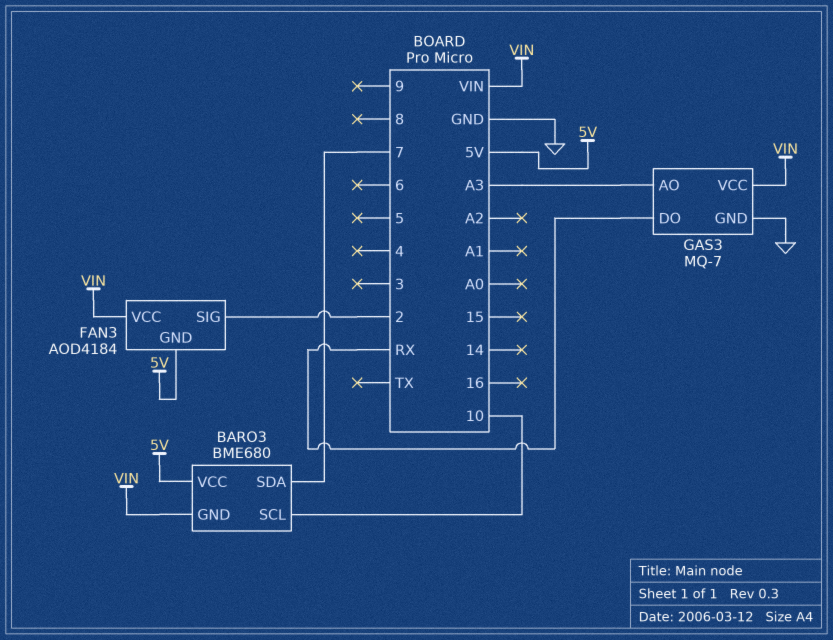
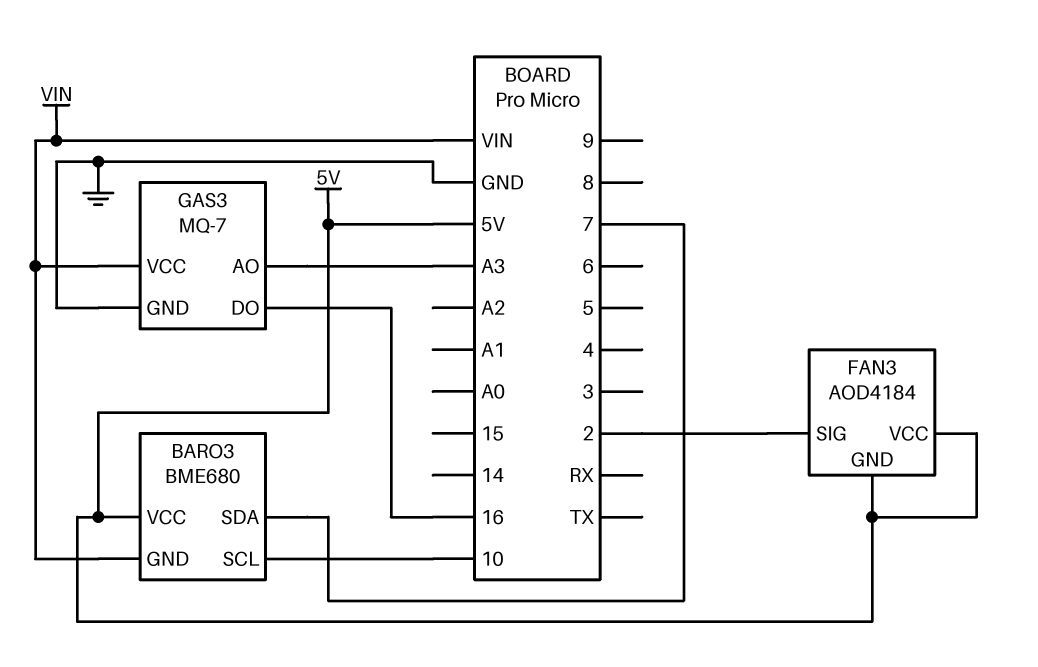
FAN3 pin VCC: VIN -> 5V
GAS3 pin DO: RX -> 16

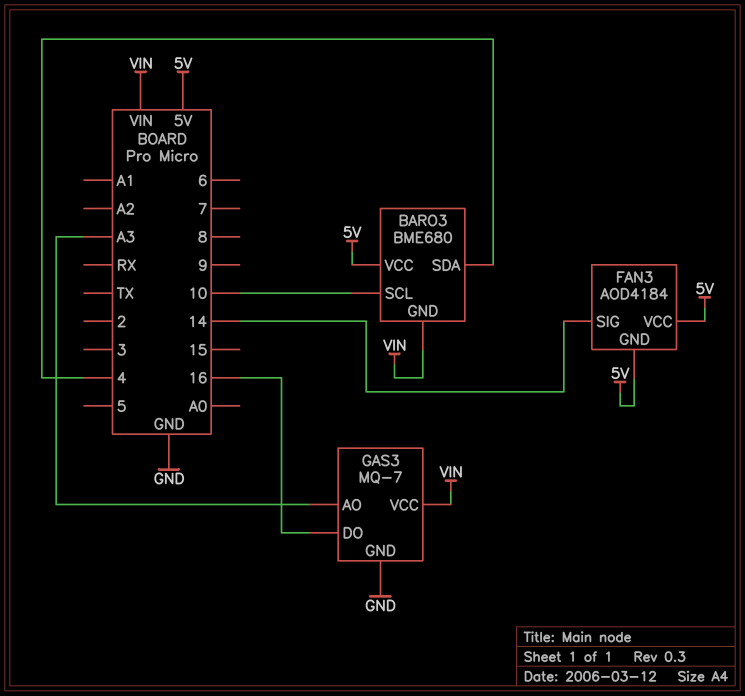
BARO3 pin SDA: 7 -> 4
FAN3 pin SIG: 2 -> 14

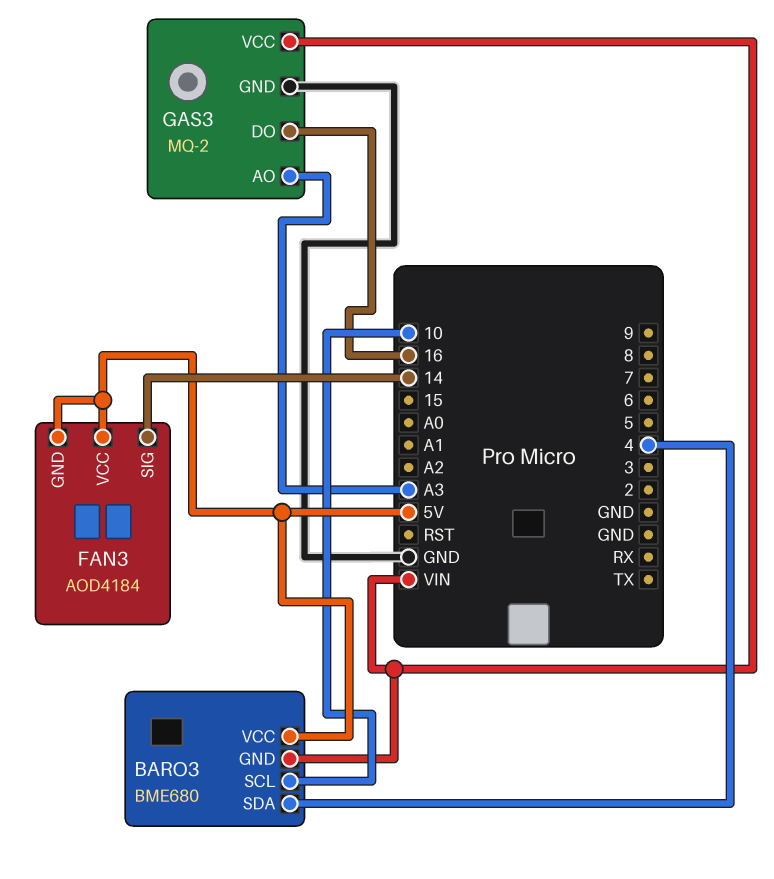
GAS3: MQ-7 -> MQ-2

